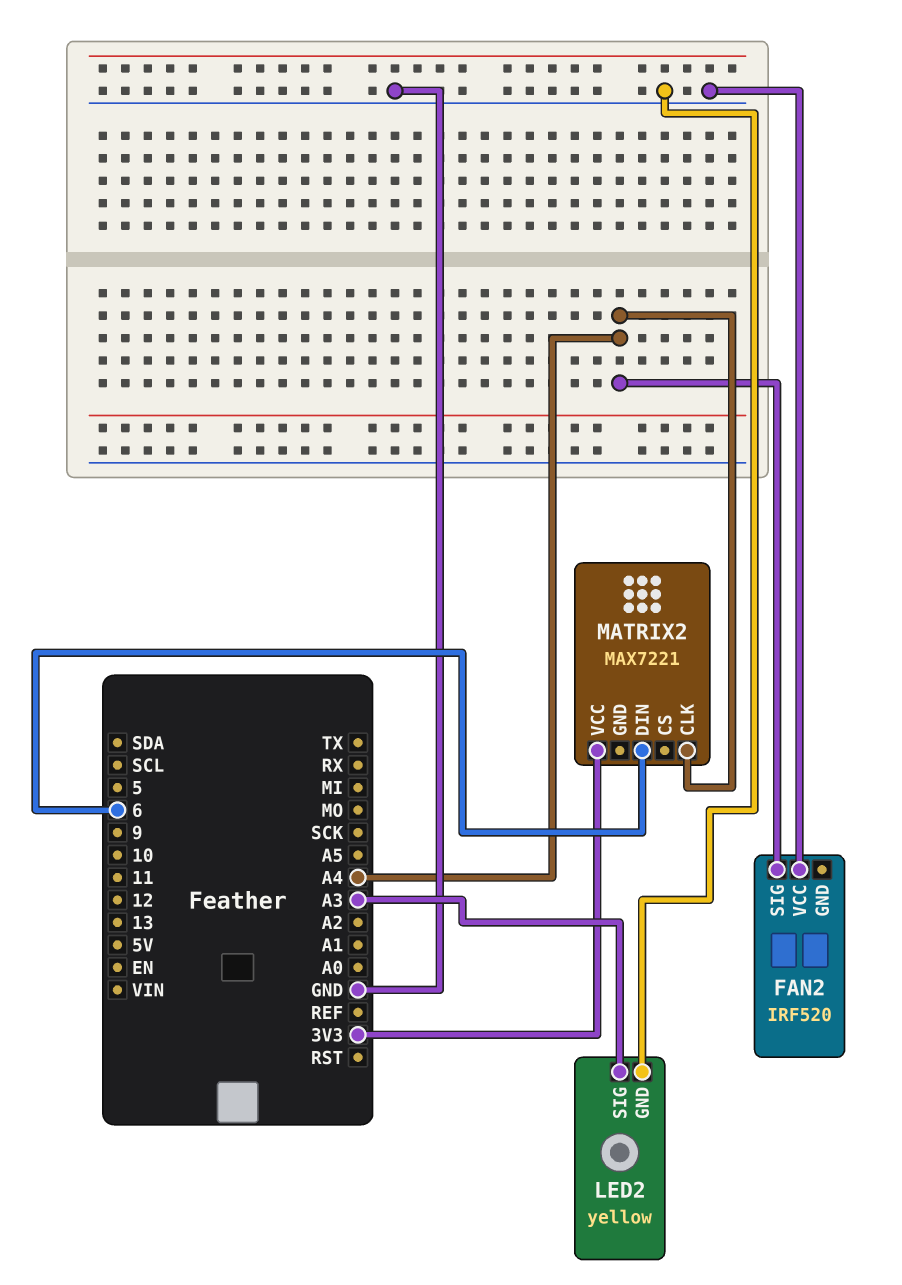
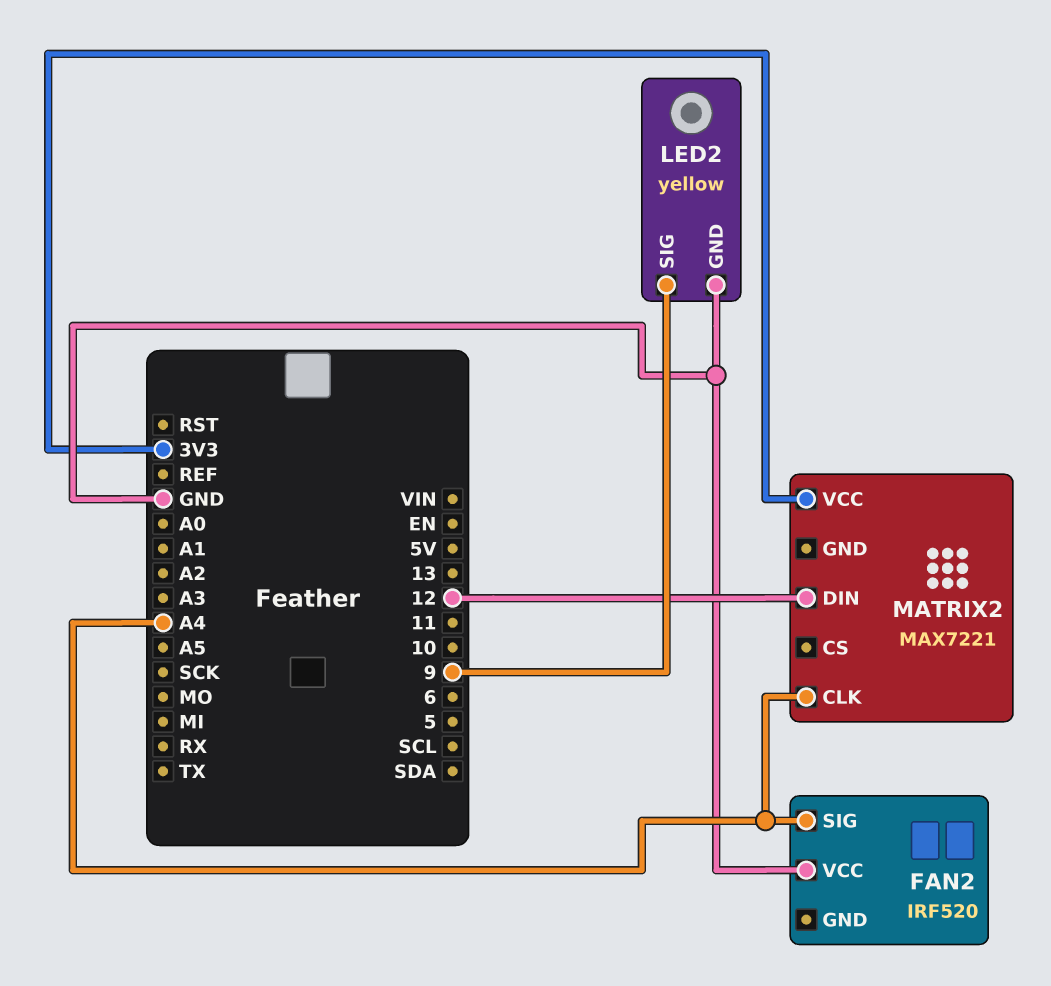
LED2 pin SIG: A3 -> 9
MATRIX2 pin DIN: 6 -> 12

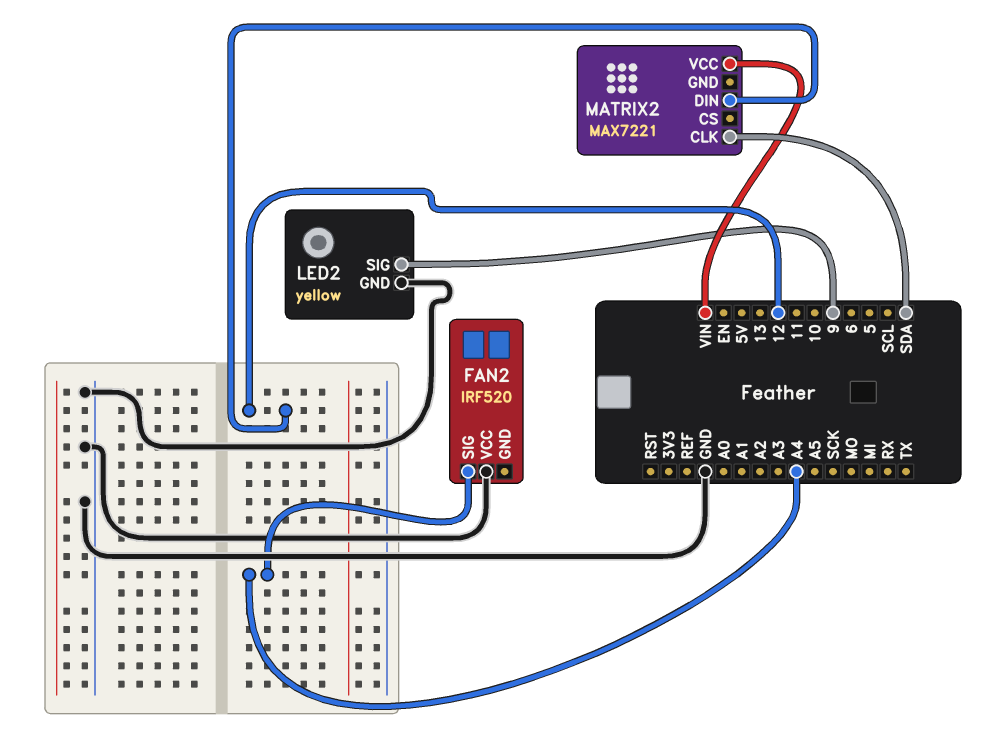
MATRIX2 pin CLK: A4 -> SDA
MATRIX2 pin VCC: 3V3 -> VIN

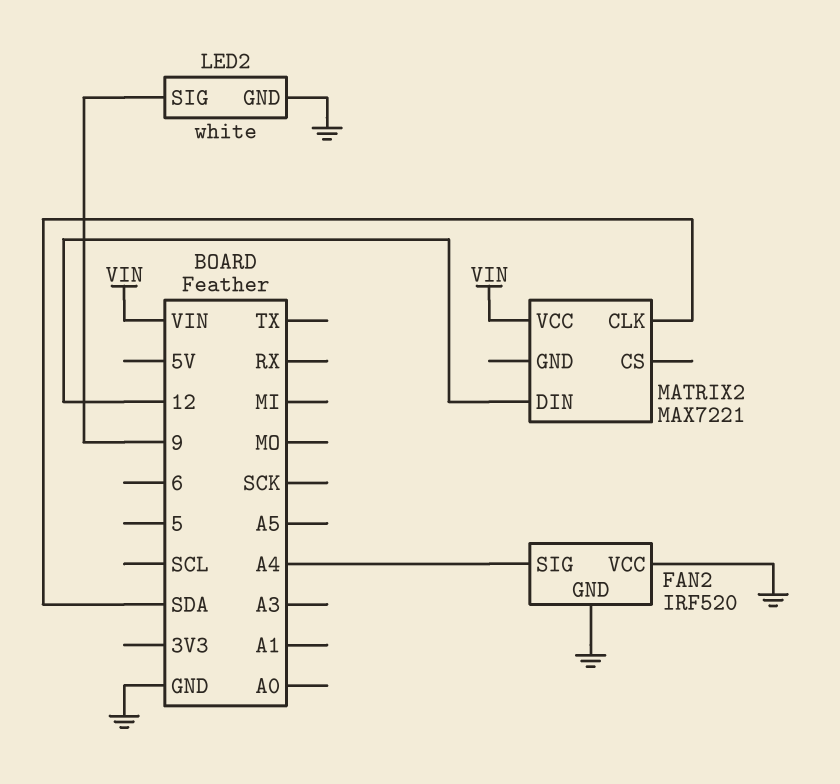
FAN2 pin GND: none -> GND
LED2: yellow -> white

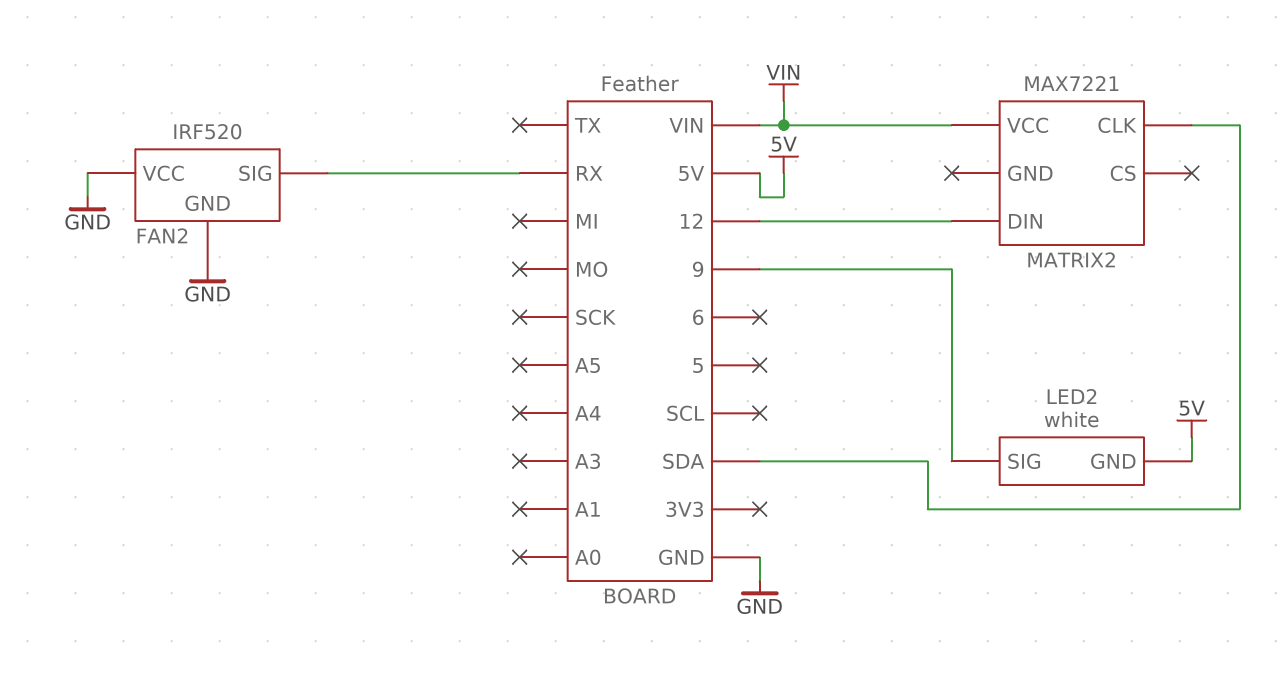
FAN2 pin SIG: A4 -> RX
LED2 pin GND: GND -> 5V

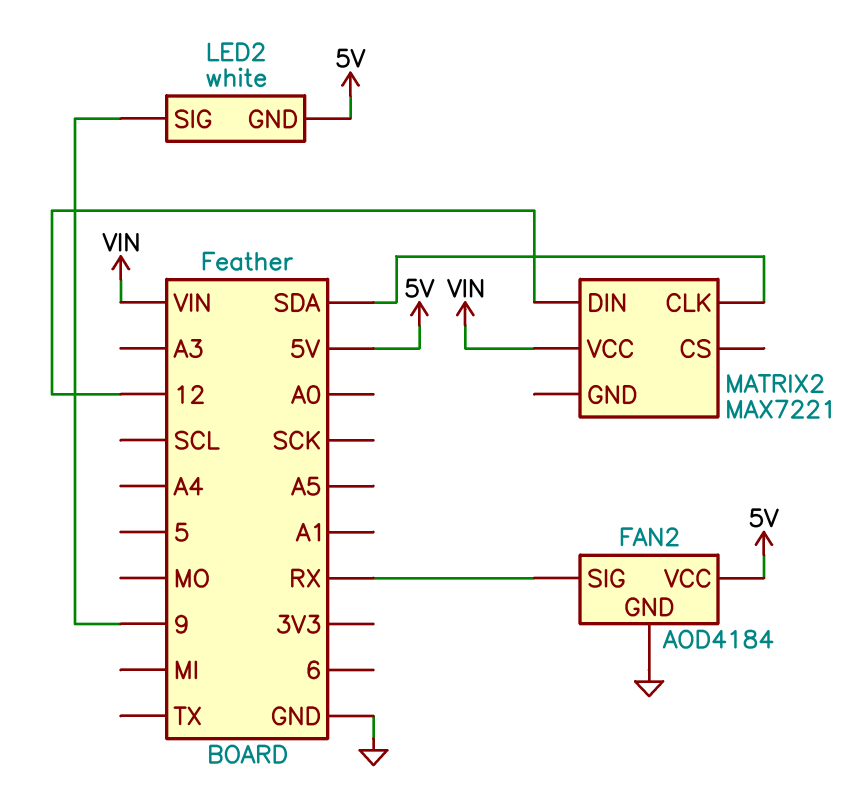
FAN2: IRF520 -> AOD4184
FAN2 pin VCC: GND -> 5V

